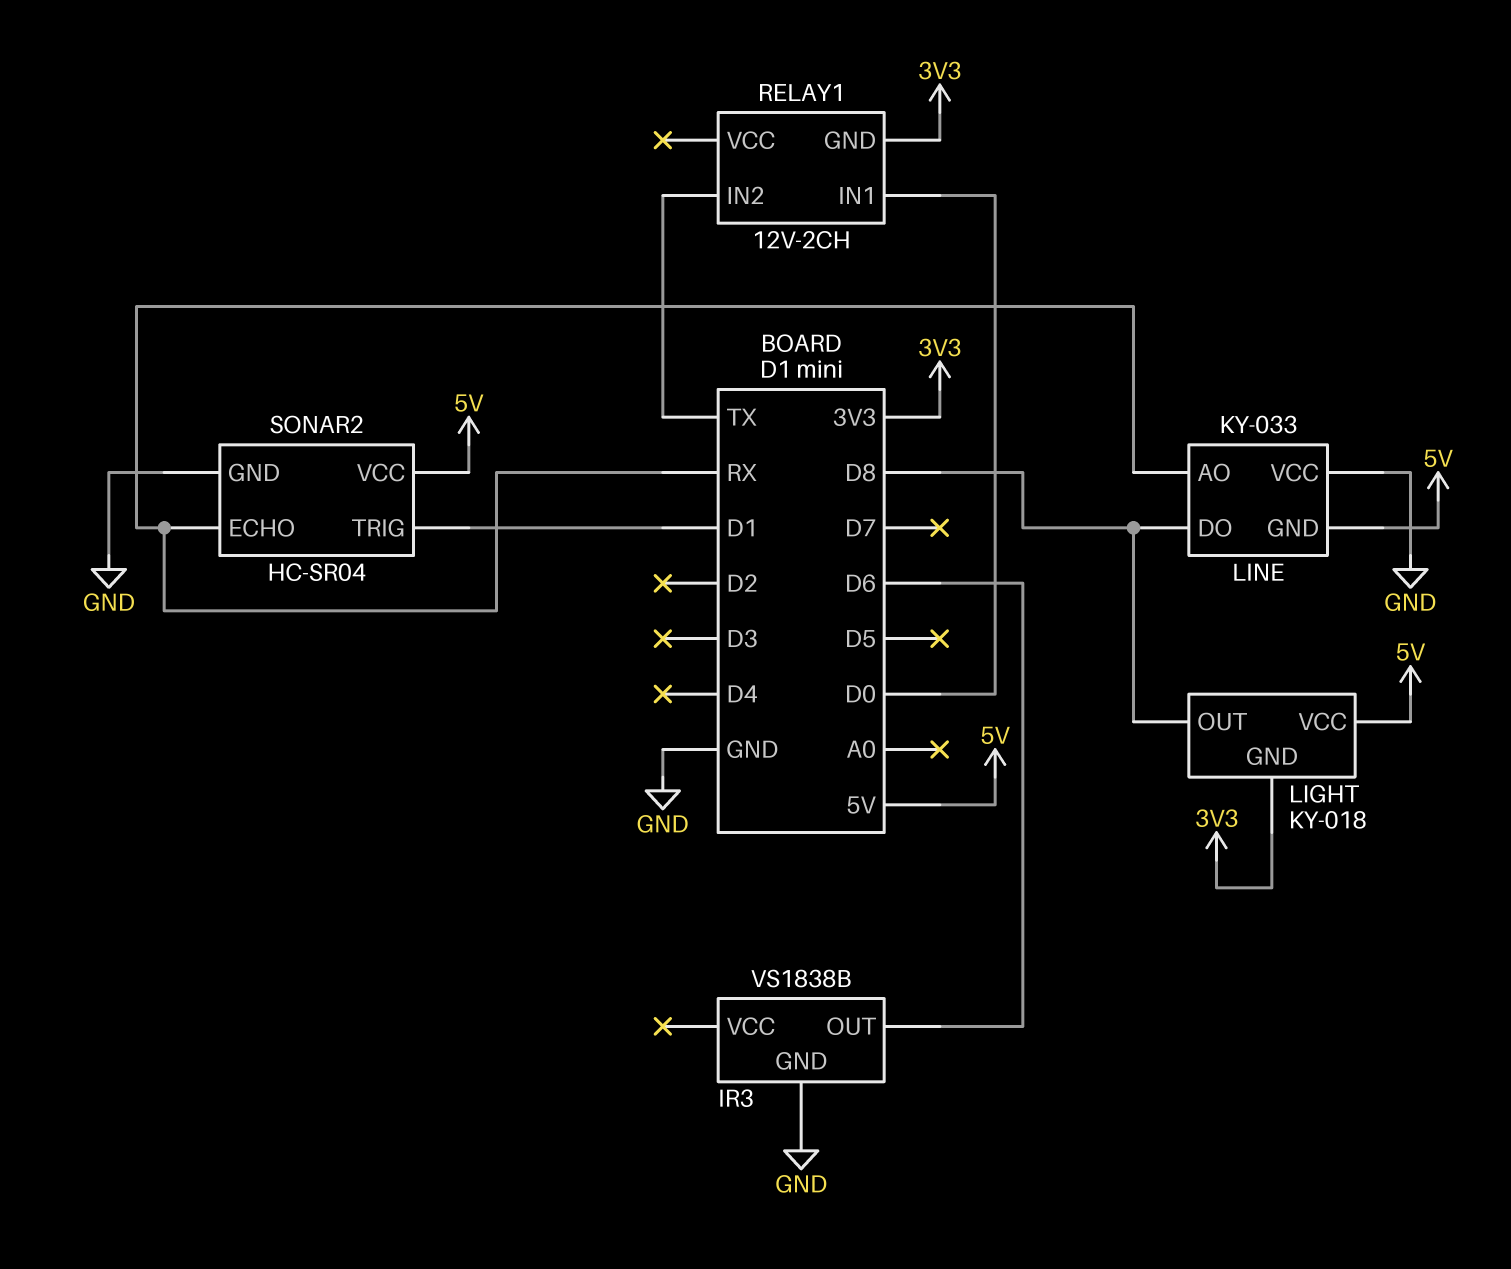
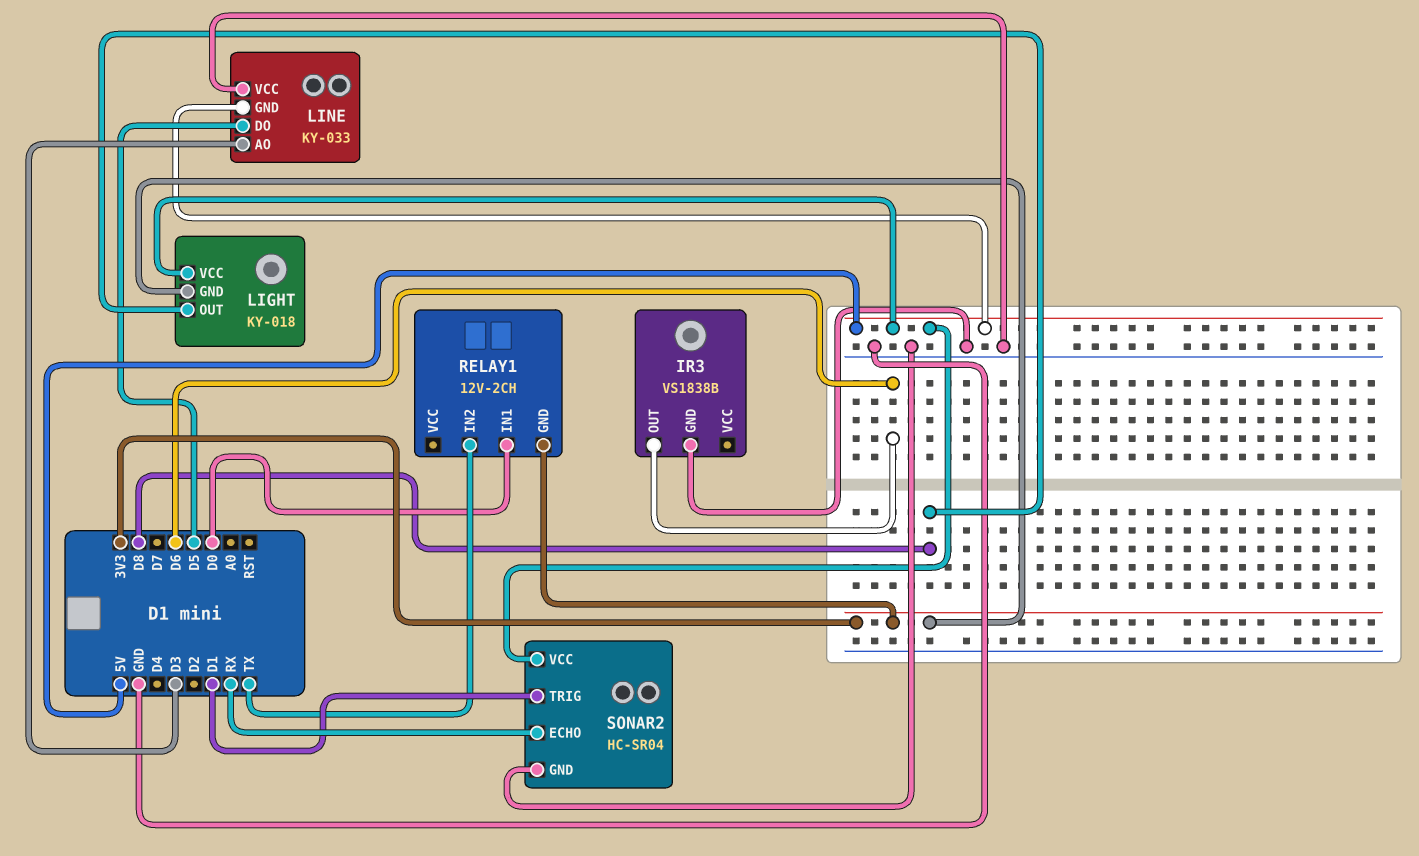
LINE pin AO: RX -> D3
LINE pin DO: D8 -> D5

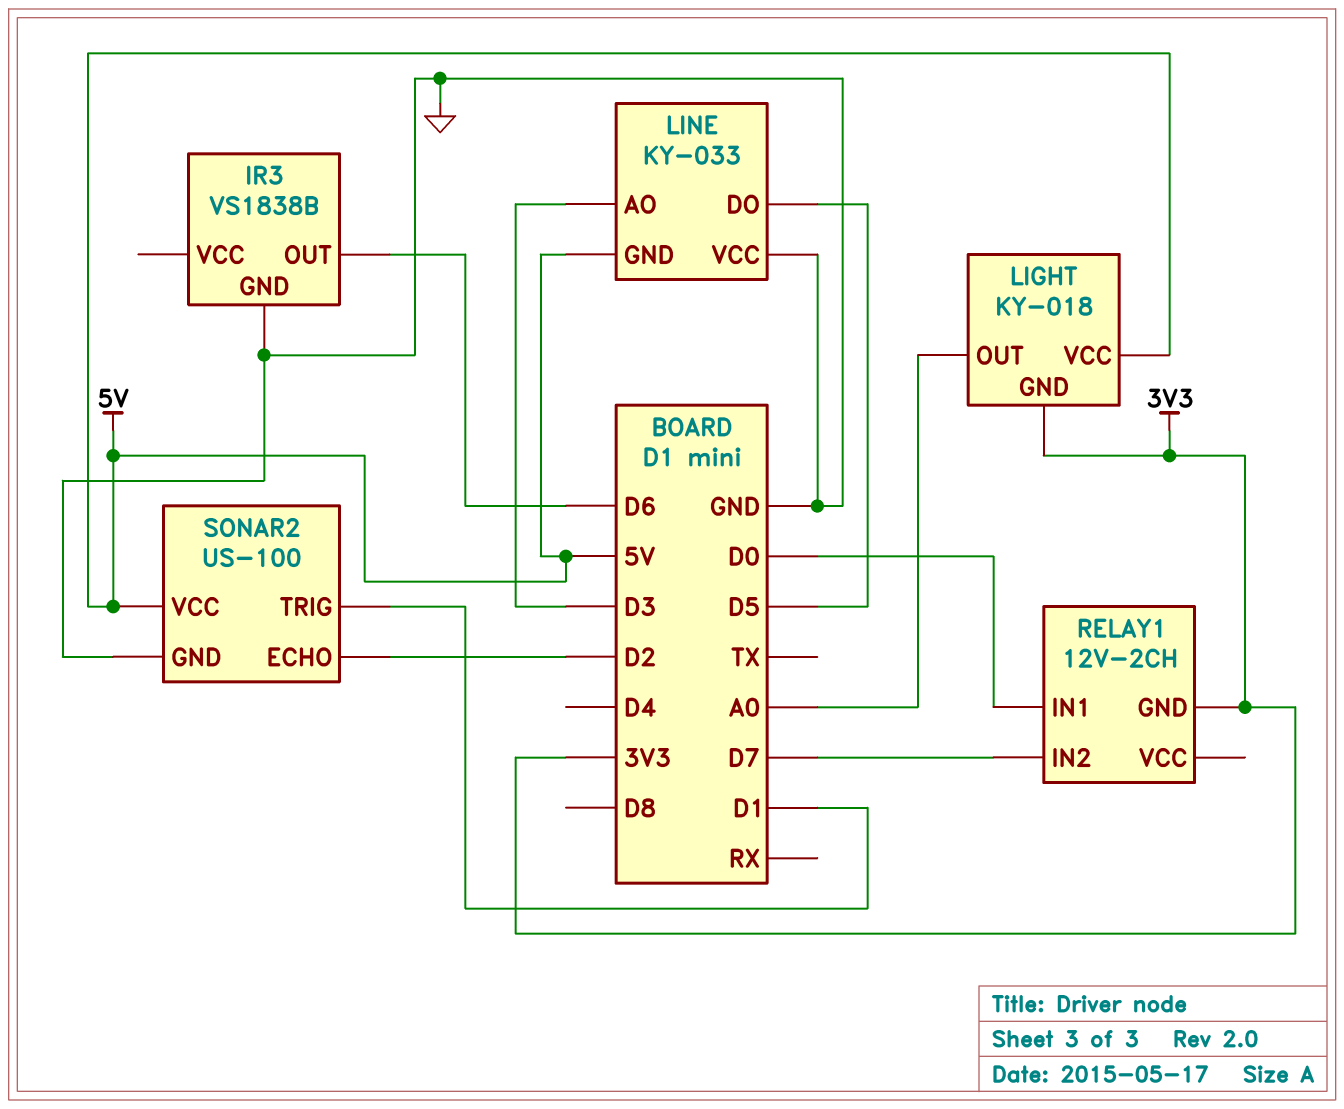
LIGHT pin OUT: D8 -> A0
RELAY1 pin IN2: TX -> D7
SONAR2: HC-SR04 -> US-100
SONAR2 pin ECHO: RX -> D2

